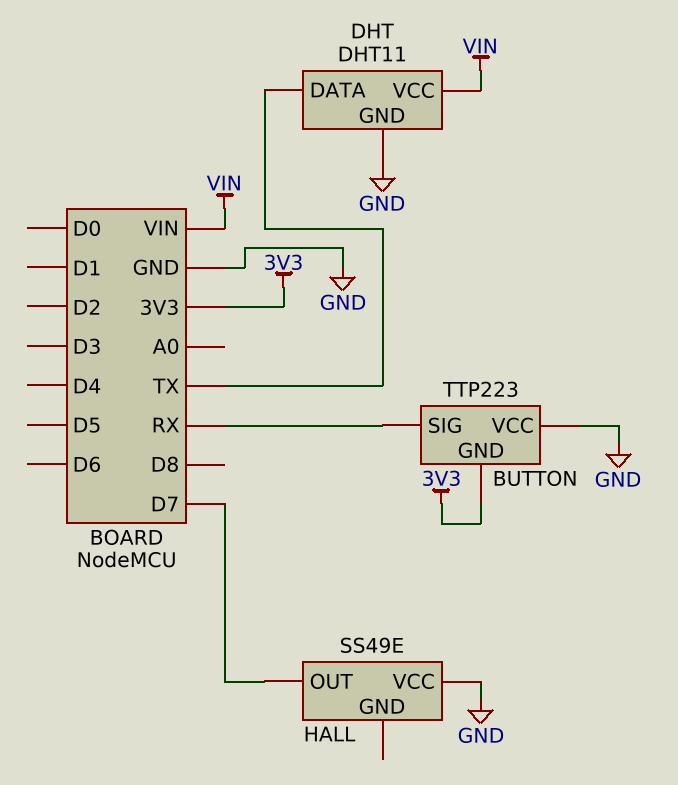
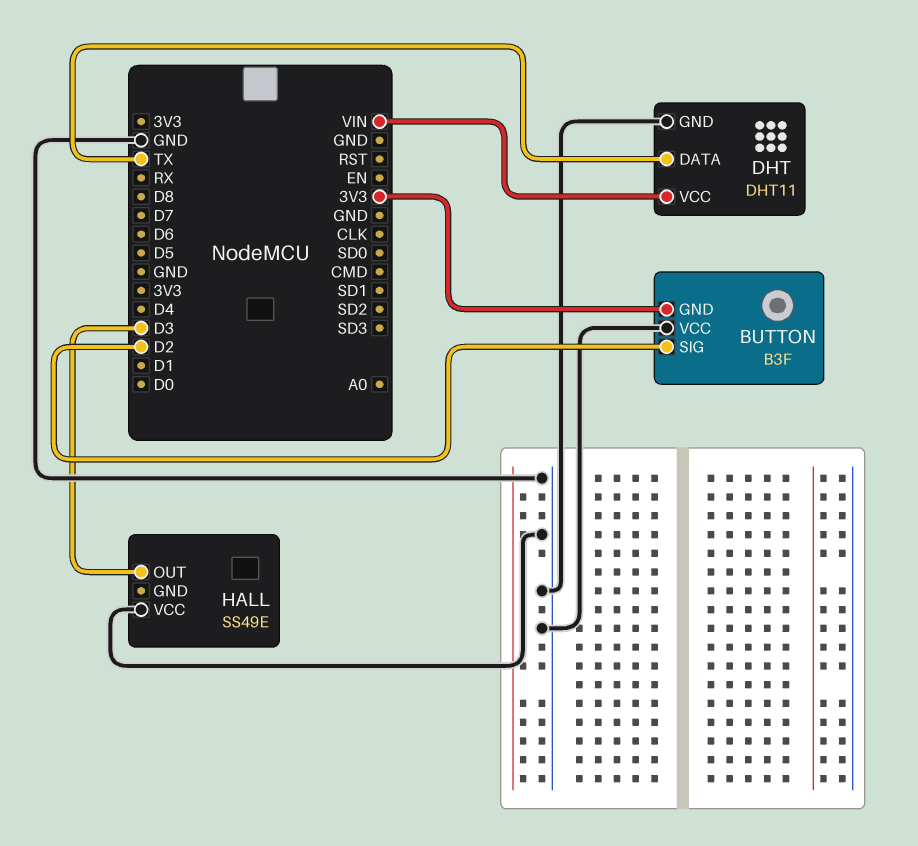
BUTTON: TTP223 -> B3F
BUTTON pin SIG: RX -> D2
HALL pin OUT: D7 -> D3

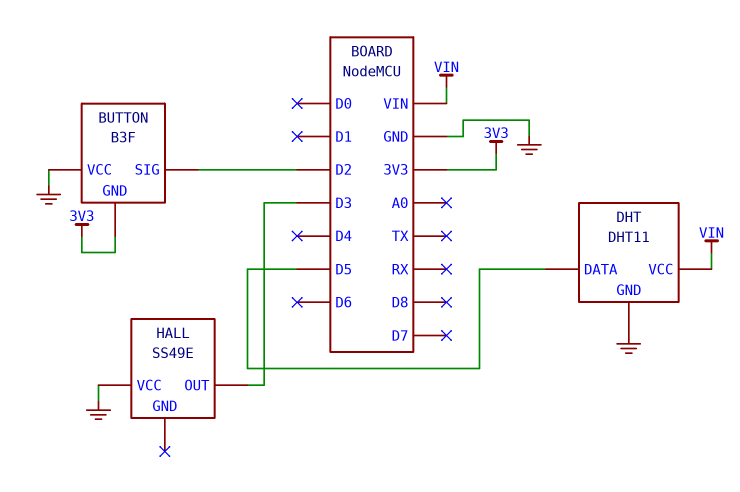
DHT pin DATA: TX -> D5

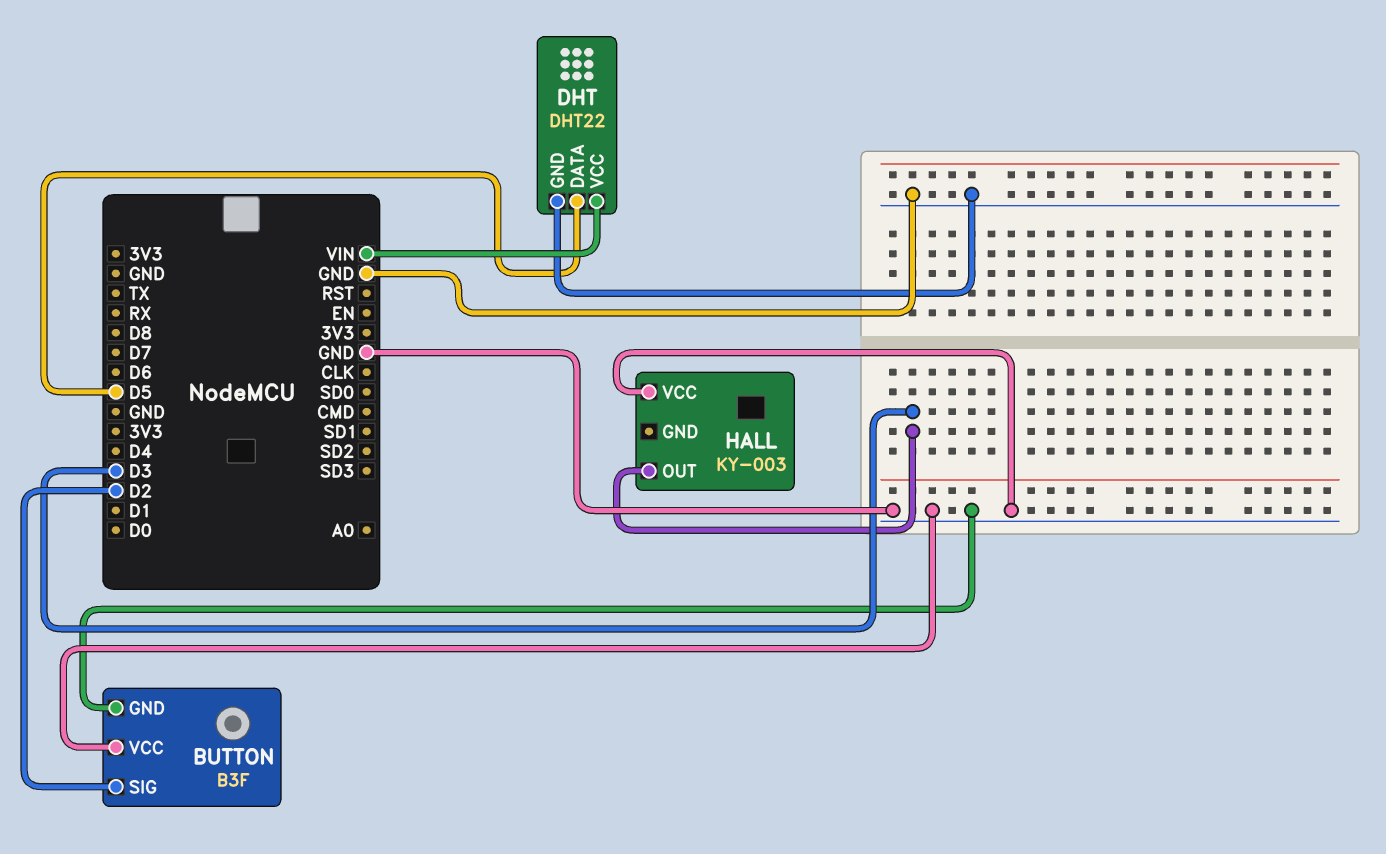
BUTTON pin GND: 3V3 -> GND
DHT: DHT11 -> DHT22
HALL: SS49E -> KY-003

